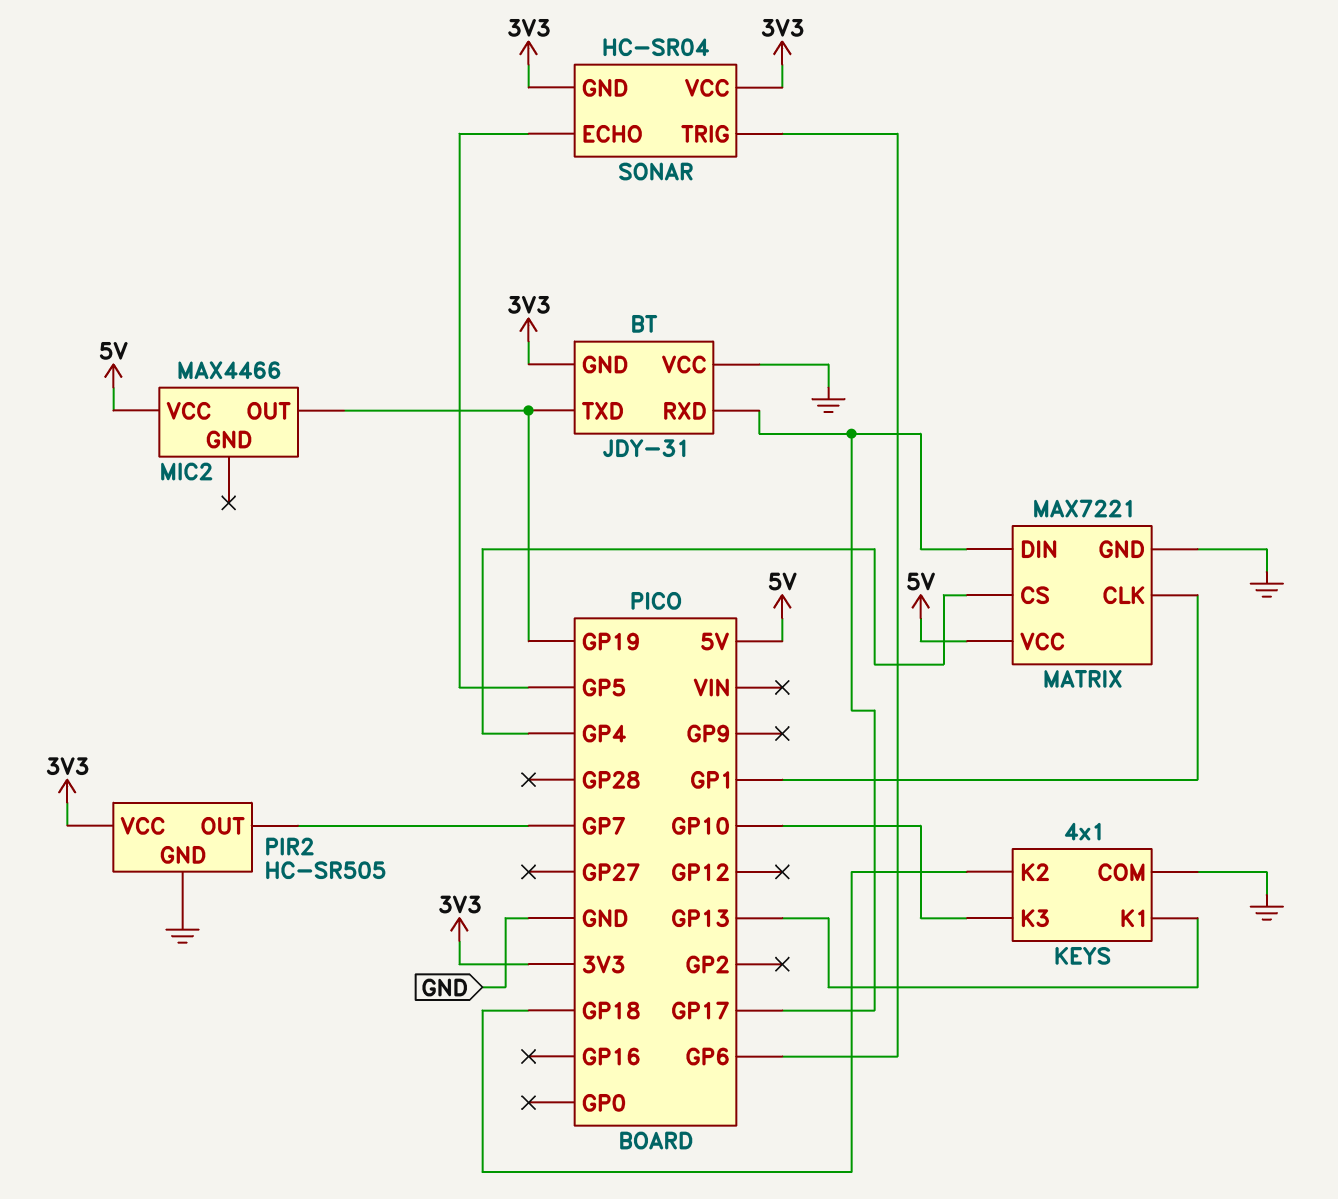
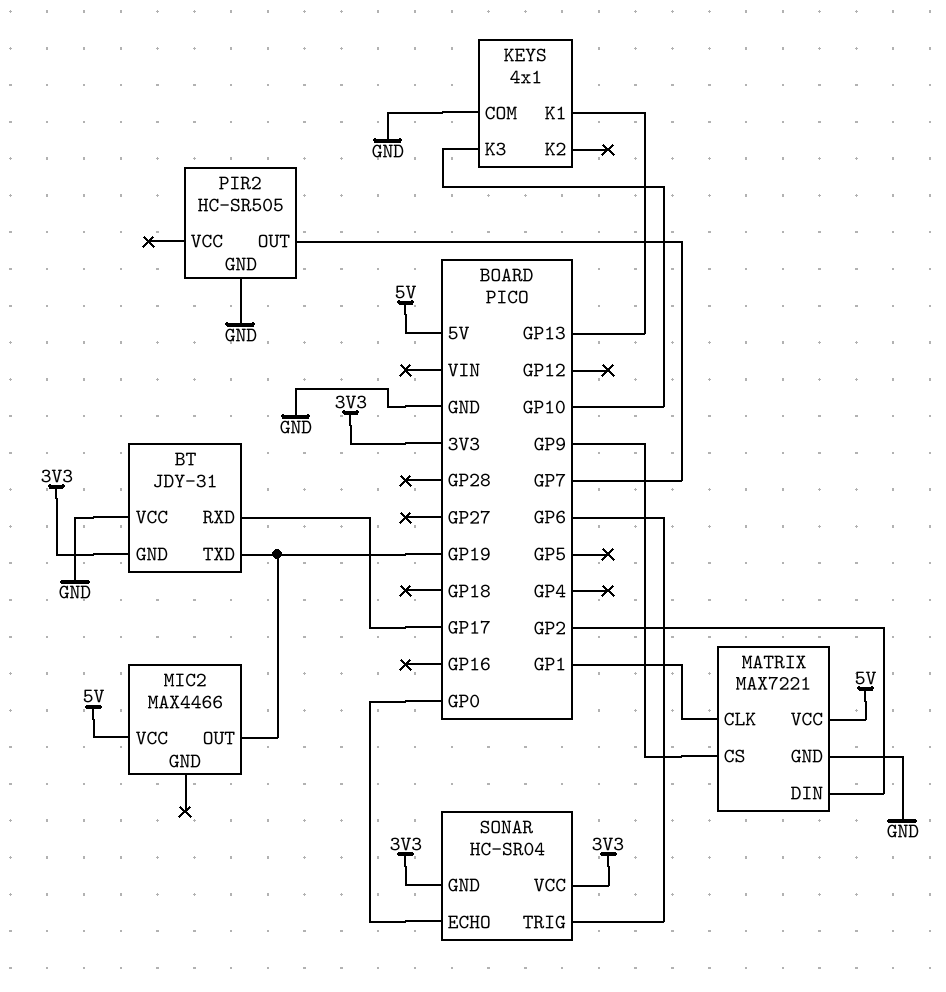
KEYS pin K2: GP18 -> none
MATRIX pin CS: GP4 -> GP9
MATRIX pin DIN: GP17 -> GP2
PIR2 pin VCC: 3V3 -> none
SONAR pin ECHO: GP5 -> GP0

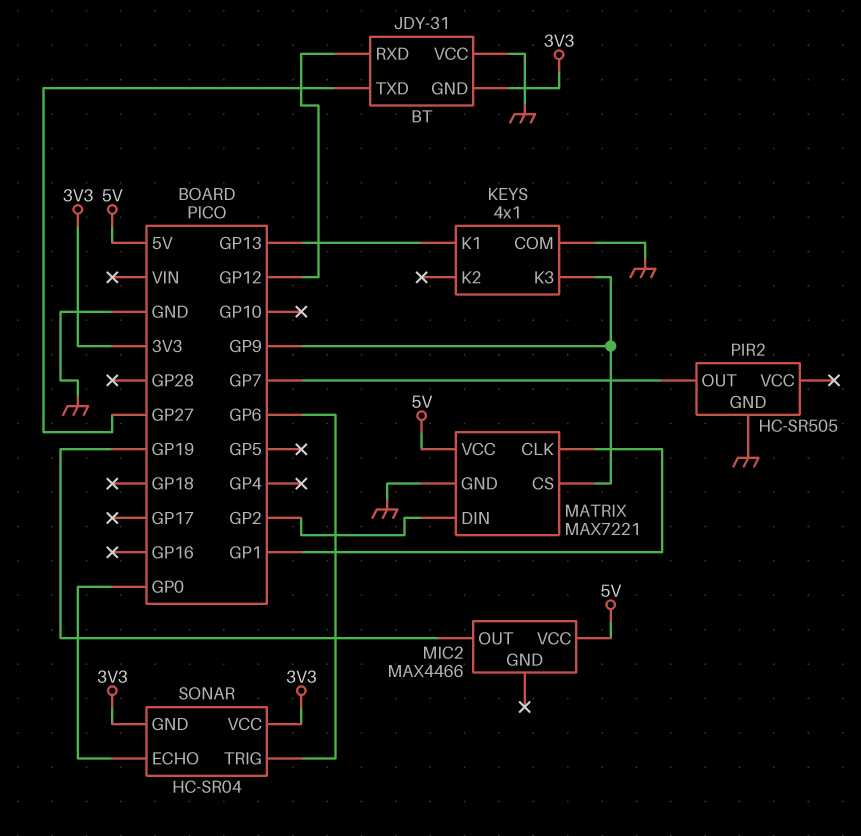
BT pin RXD: GP17 -> GP12
BT pin TXD: GP19 -> GP27
KEYS pin K3: GP10 -> GP9

